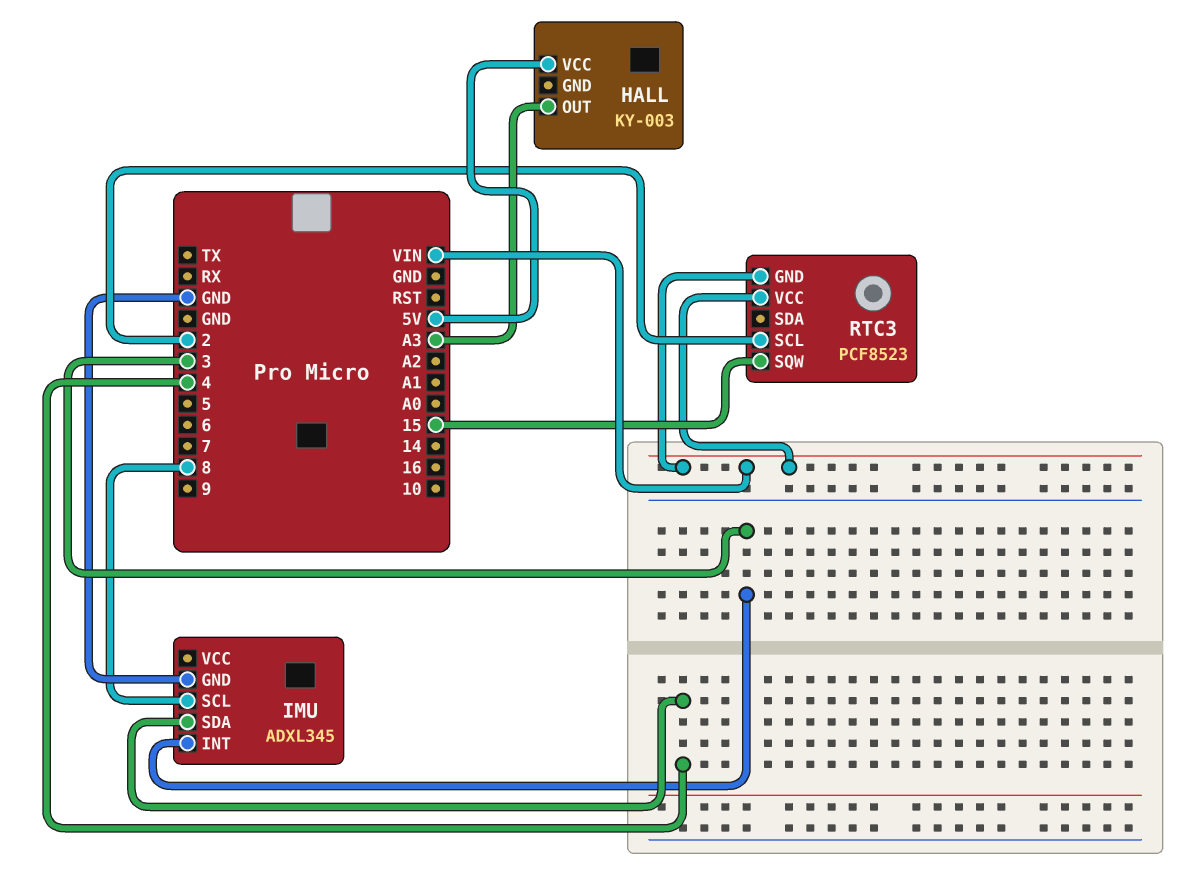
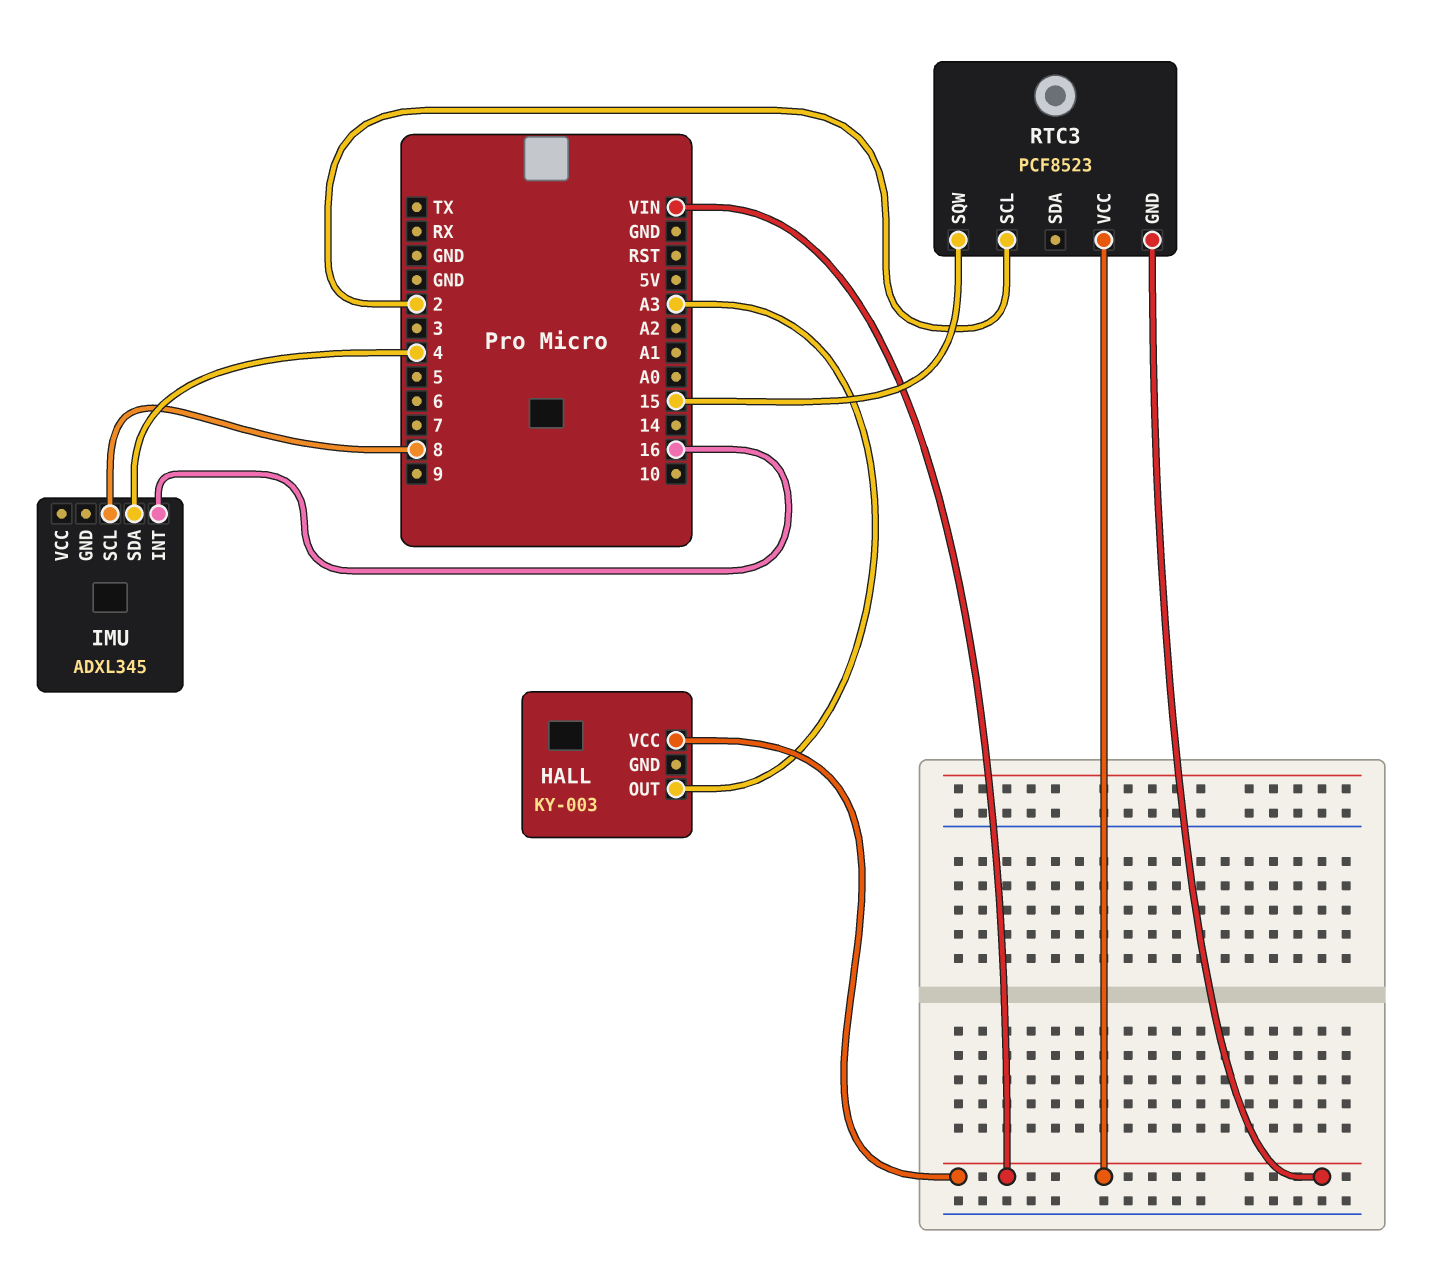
HALL pin VCC: 5V -> VIN
IMU pin GND: GND -> none
IMU pin INT: 3 -> 16

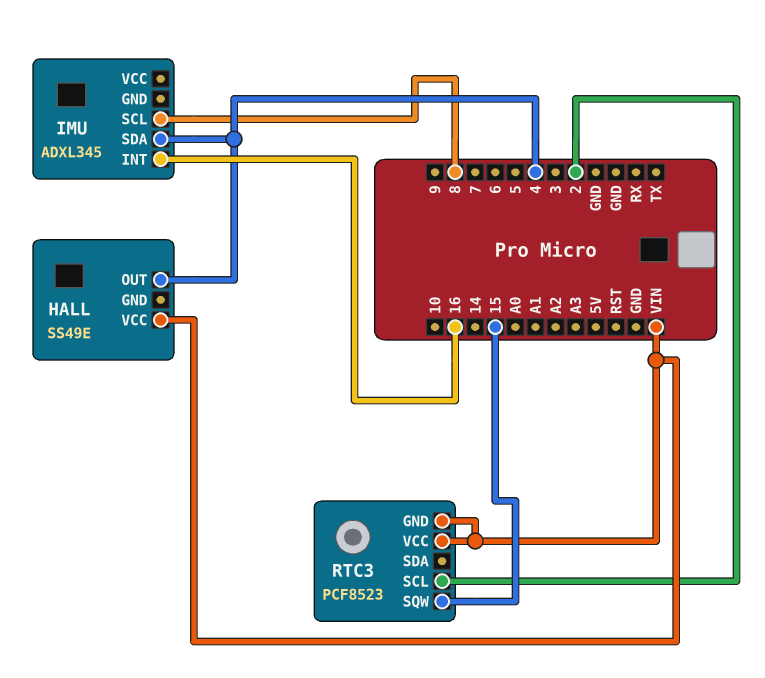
HALL: KY-003 -> SS49E
HALL pin OUT: A3 -> 4

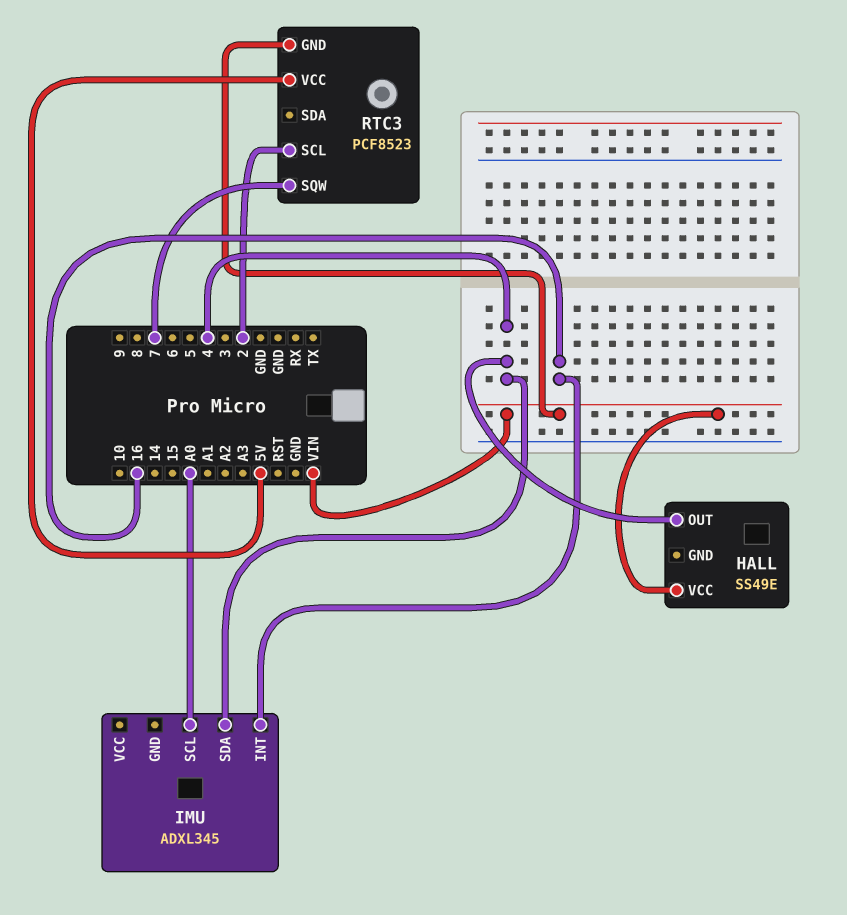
IMU pin SCL: 8 -> A0
RTC3 pin SQW: 15 -> 7
RTC3 pin VCC: VIN -> 5V

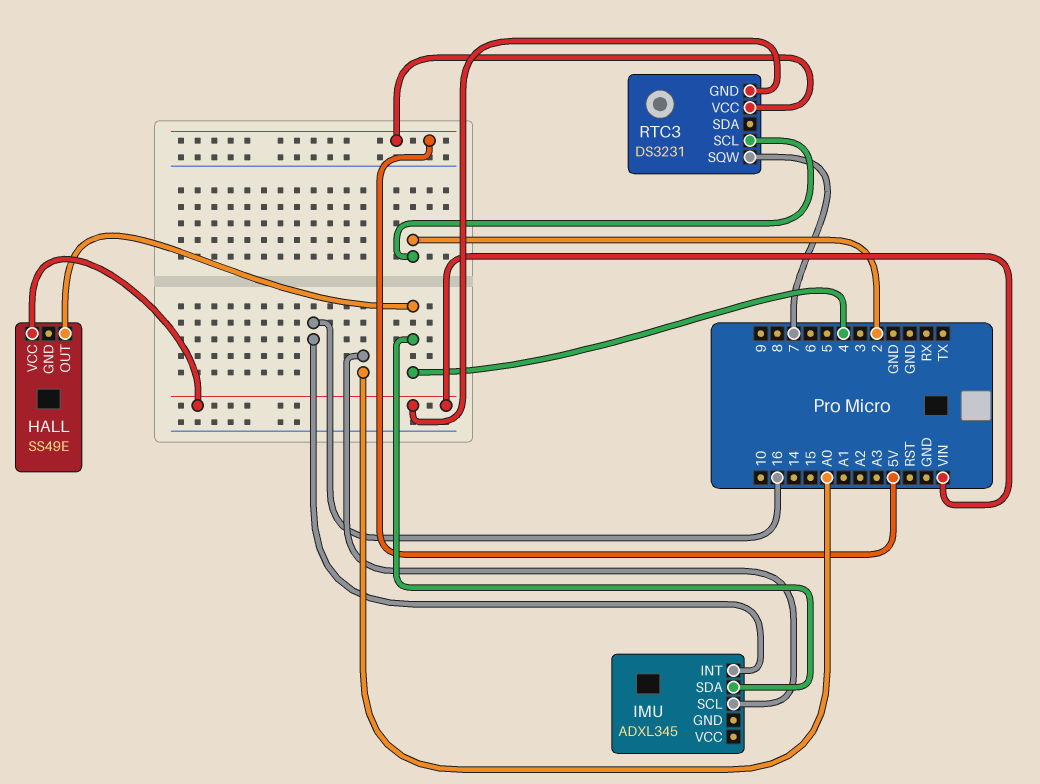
RTC3: PCF8523 -> DS3231

